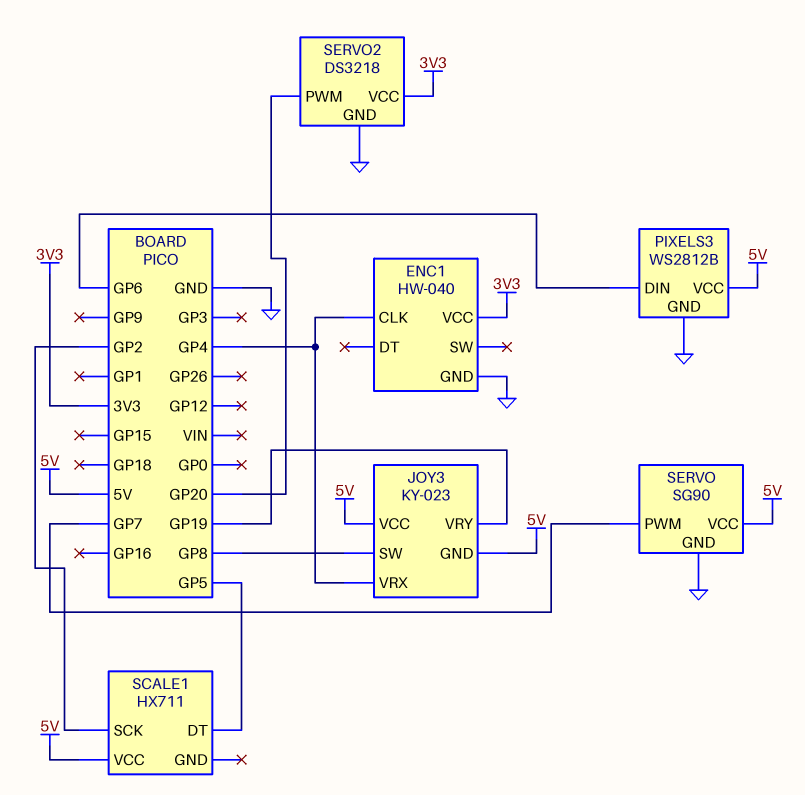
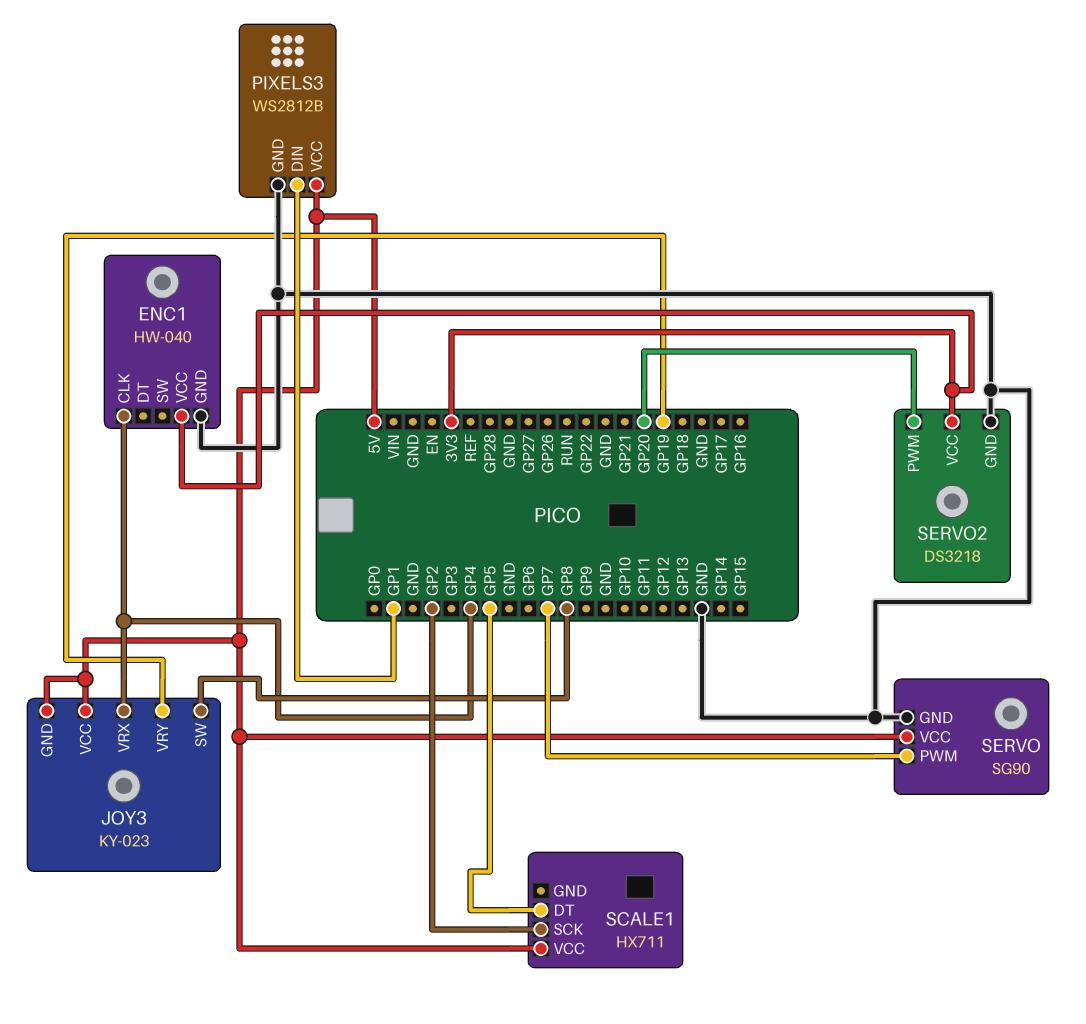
PIXELS3 pin DIN: GP6 -> GP1

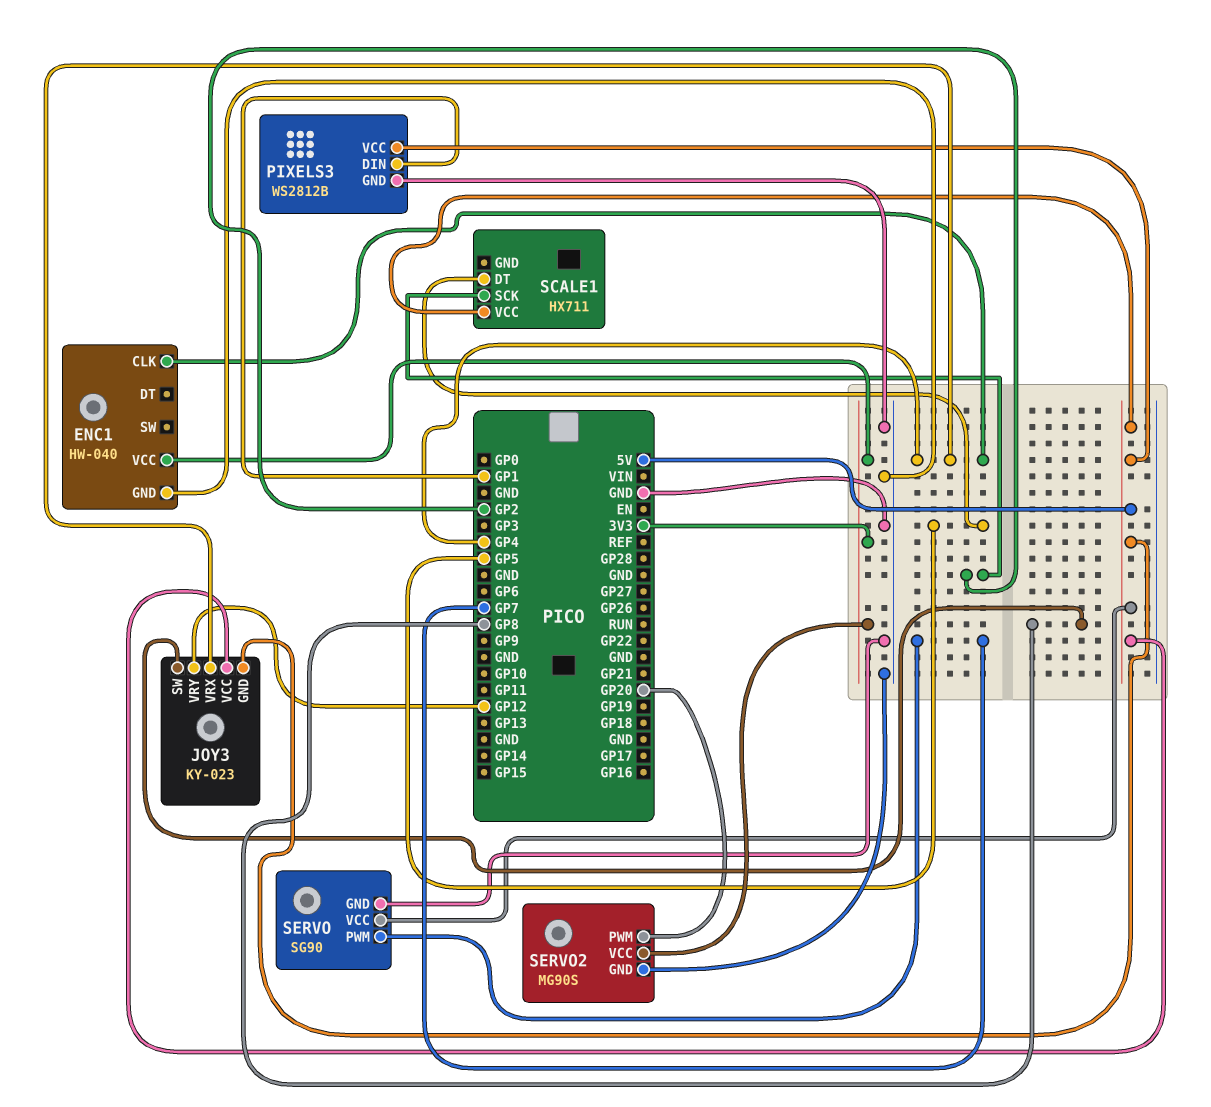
JOY3 pin VRY: GP19 -> GP12
SERVO2: DS3218 -> MG90S

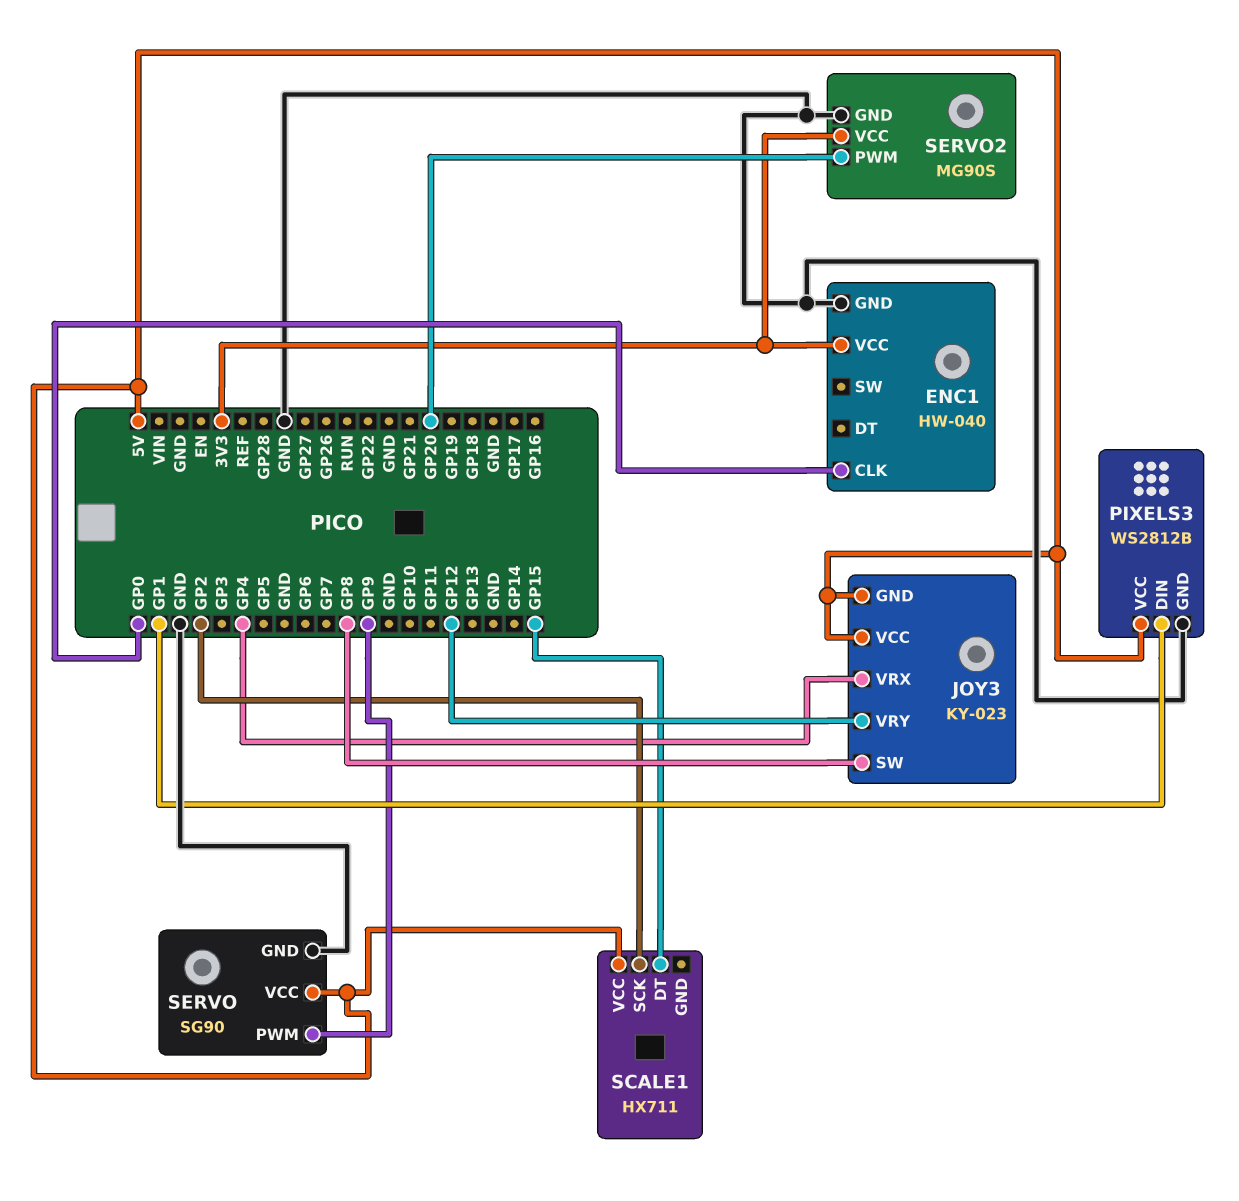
ENC1 pin CLK: GP4 -> GP0
SCALE1 pin DT: GP5 -> GP15
SERVO pin PWM: GP7 -> GP9

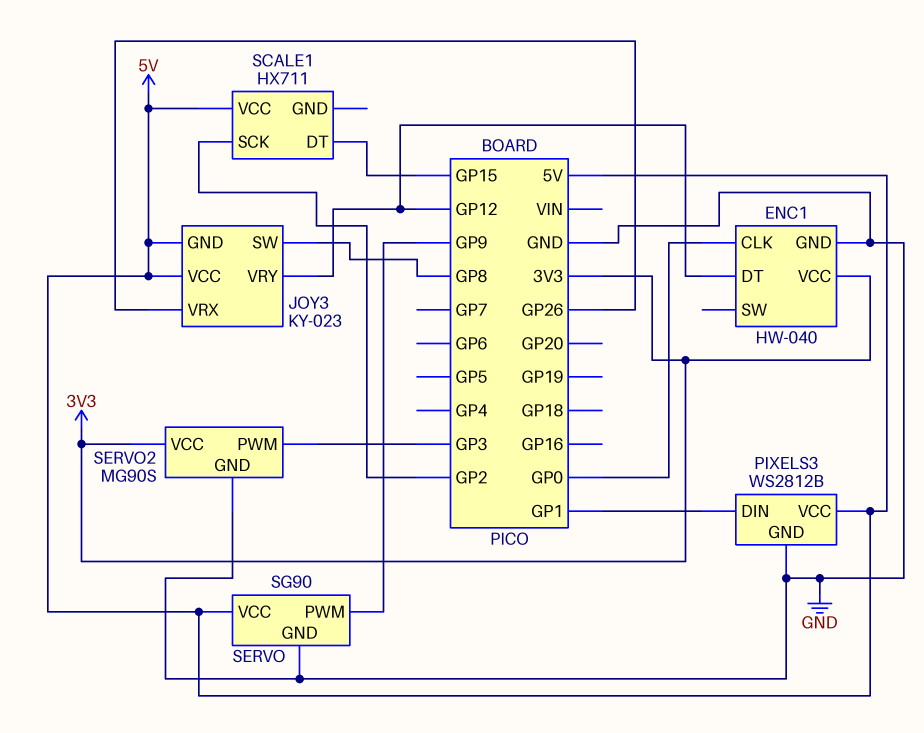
ENC1 pin DT: none -> GP12
JOY3 pin VRX: GP4 -> GP26
SERVO2 pin PWM: GP20 -> GP3

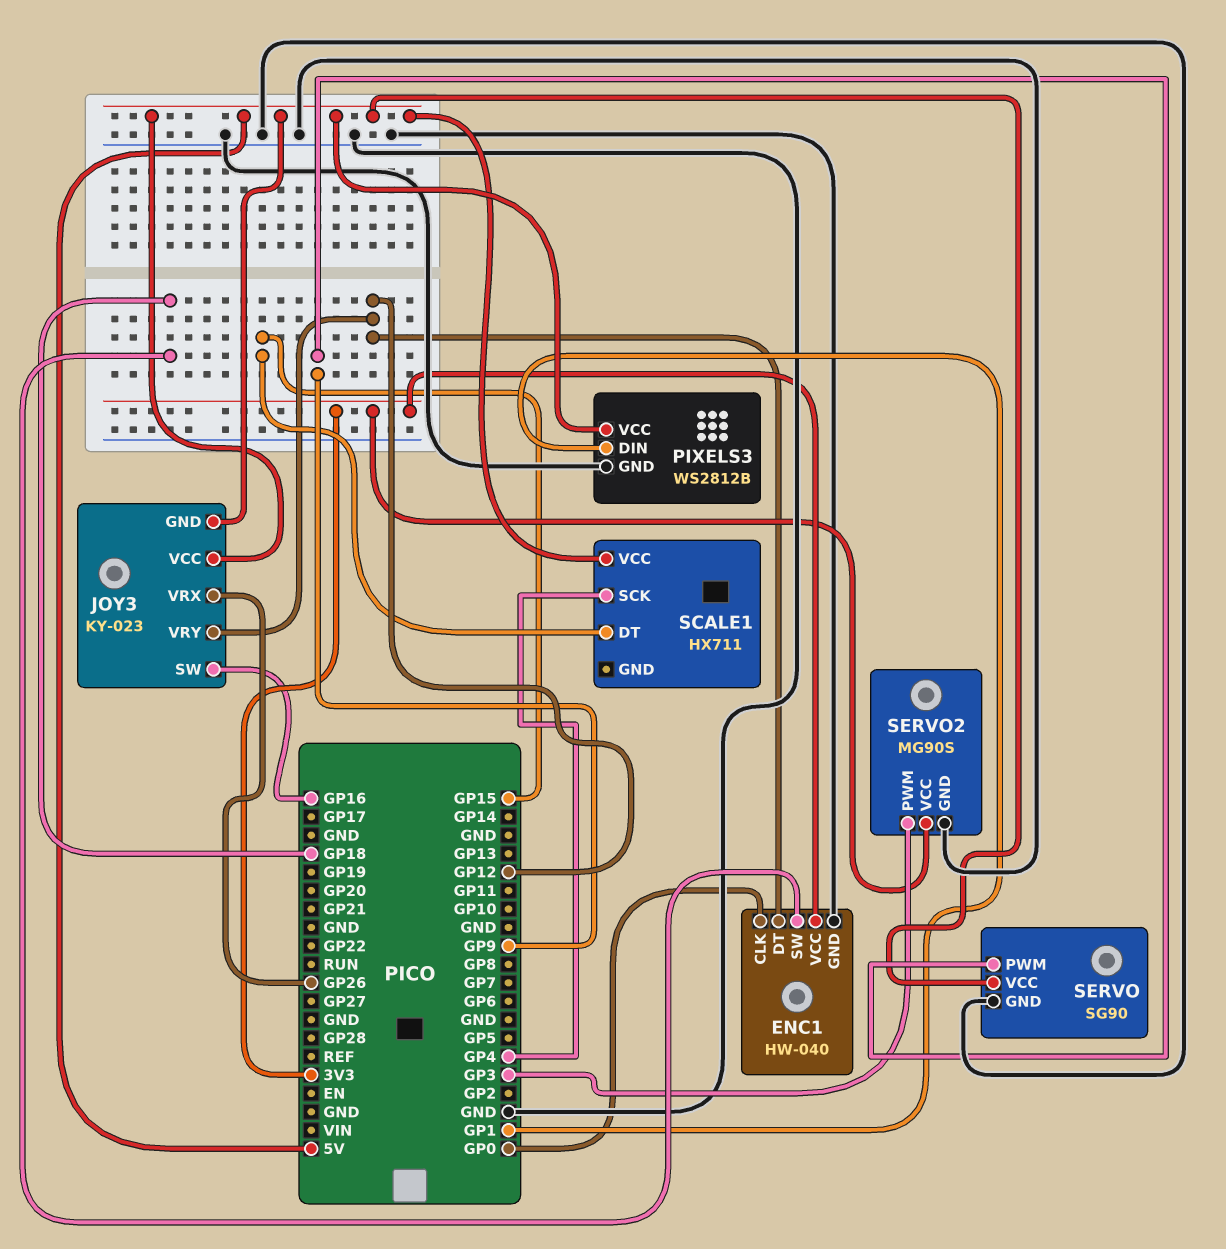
ENC1 pin SW: none -> GP18
JOY3 pin SW: GP8 -> GP16
SCALE1 pin SCK: GP2 -> GP4

